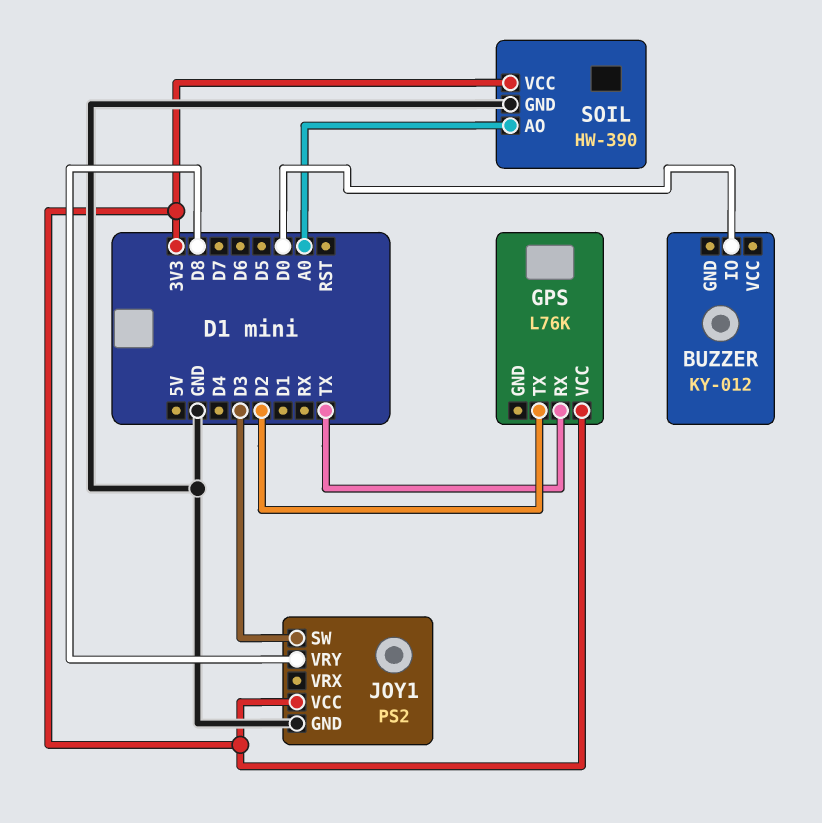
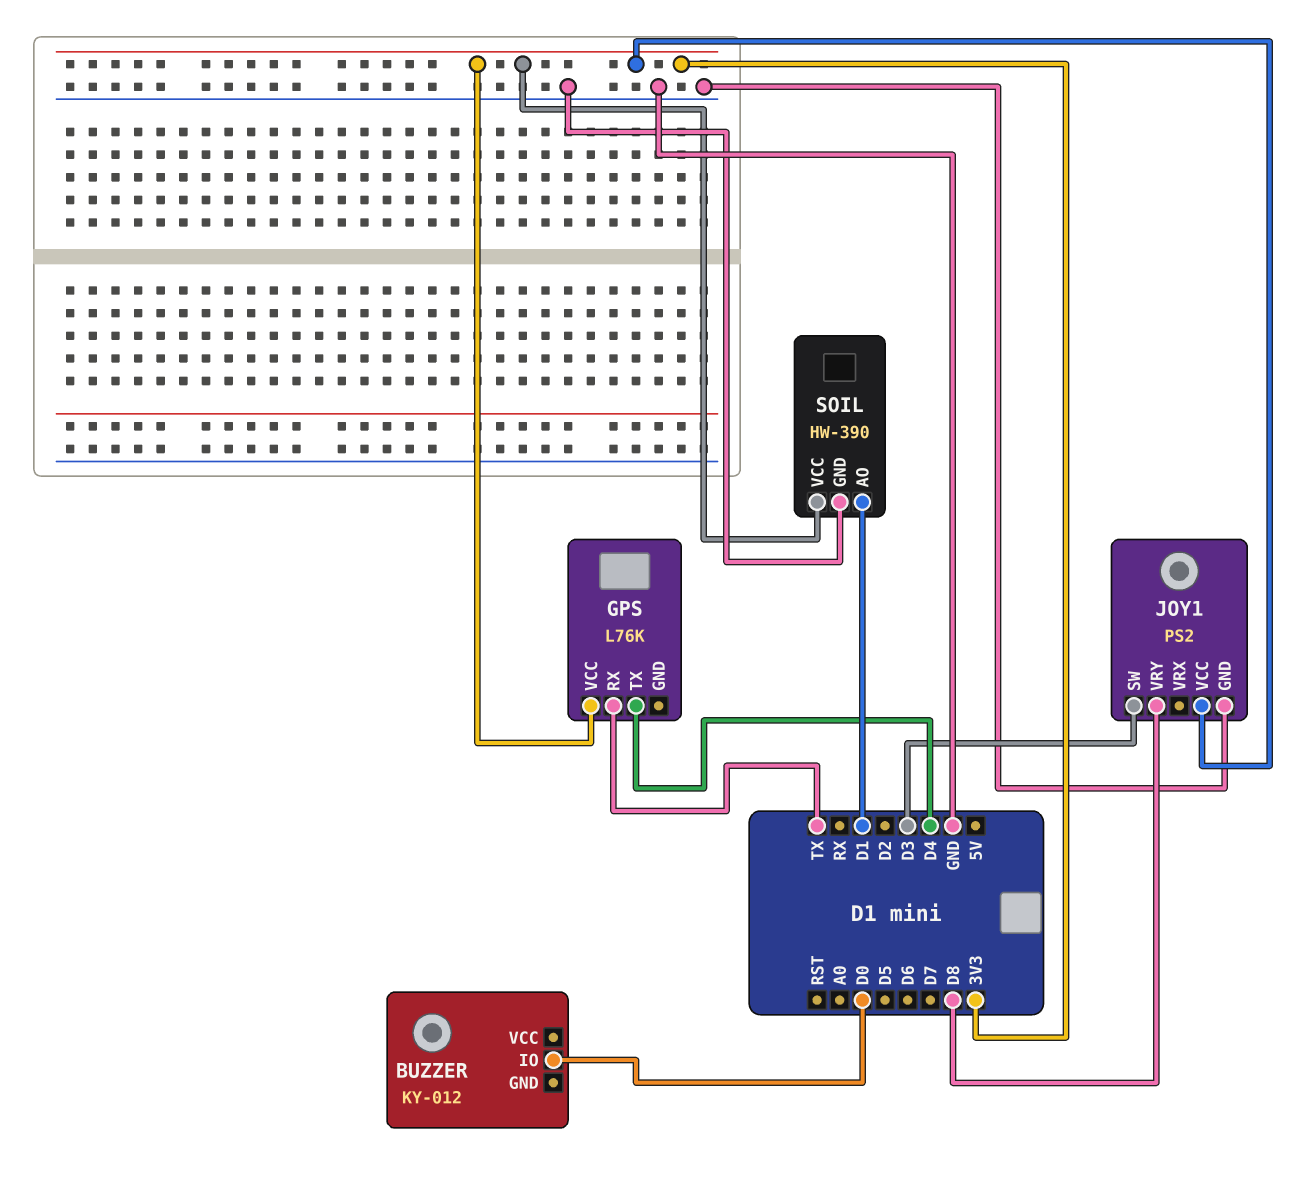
GPS pin TX: D2 -> D4
SOIL pin AO: A0 -> D1

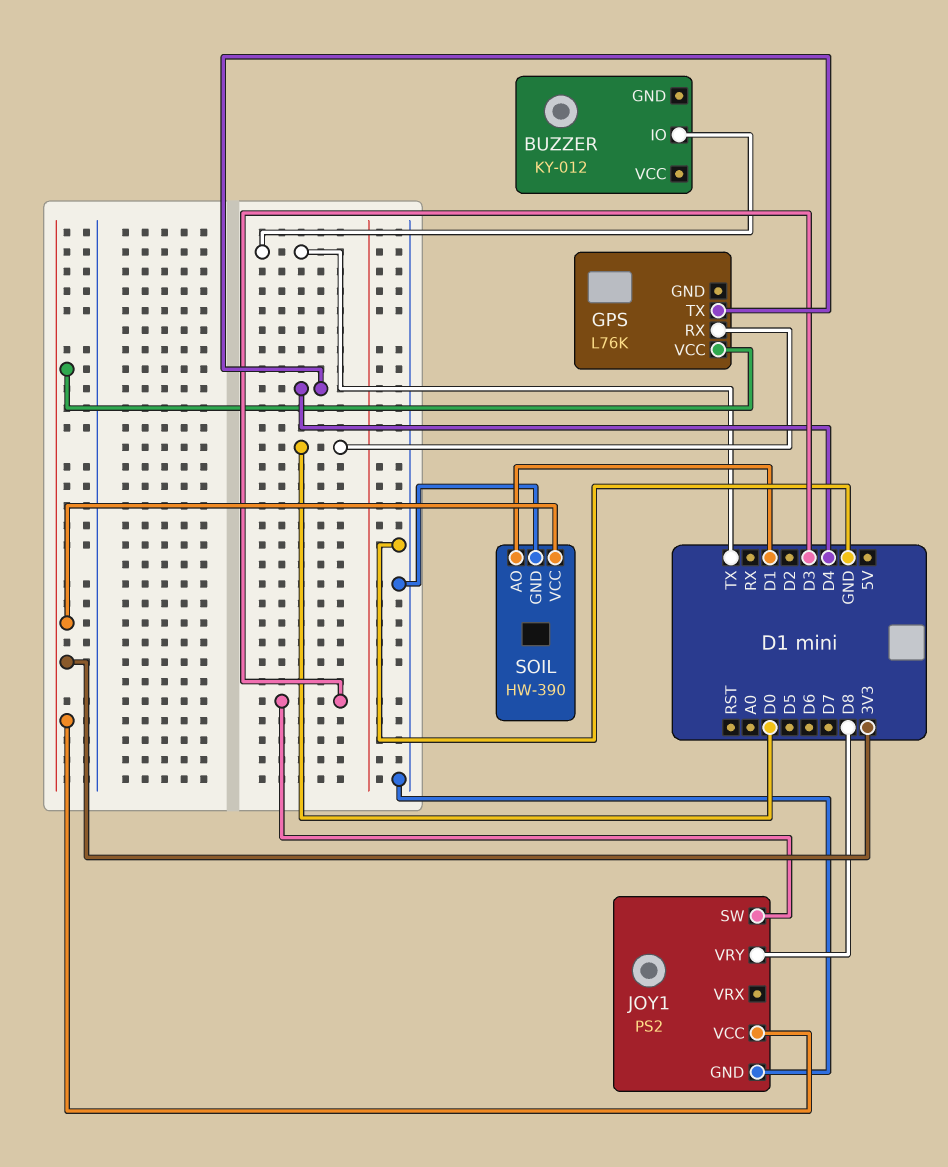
BUZZER pin IO: D0 -> TX
GPS pin RX: TX -> D0

